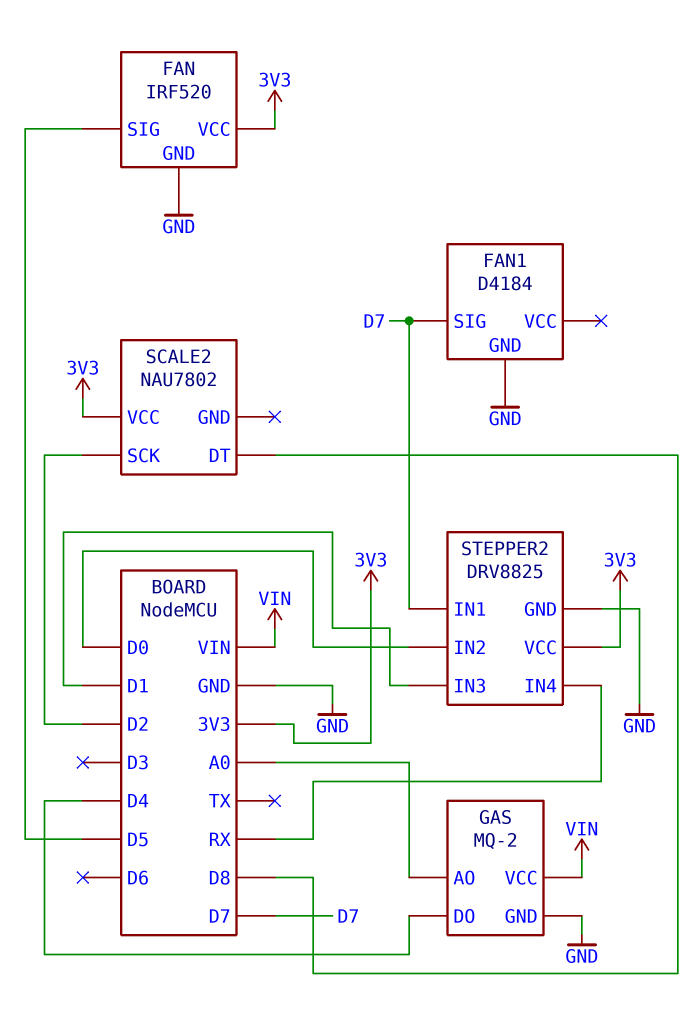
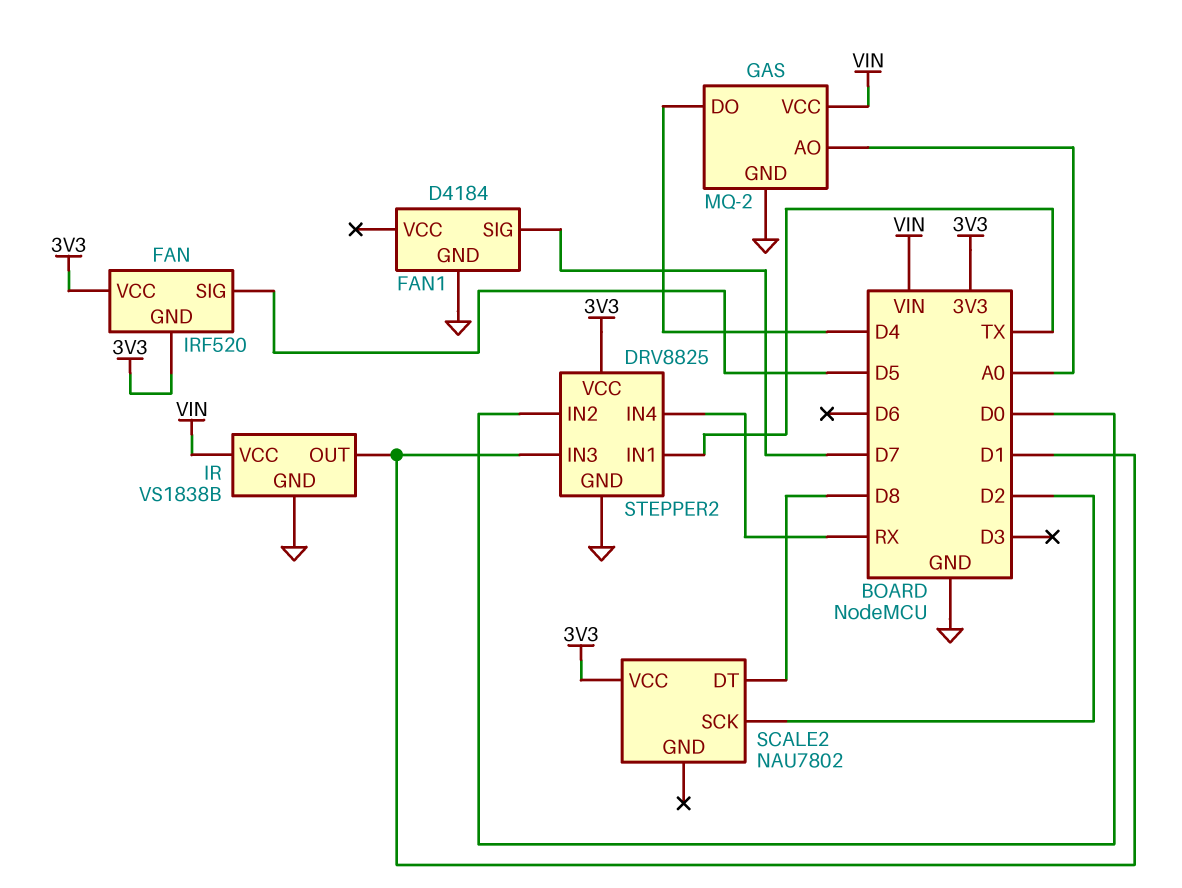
FAN pin GND: GND -> 3V3
IR: none -> VS1838B
IR pin GND: none -> GND
IR pin OUT: none -> D1
IR pin VCC: none -> VIN
STEPPER2 pin IN1: D7 -> TX

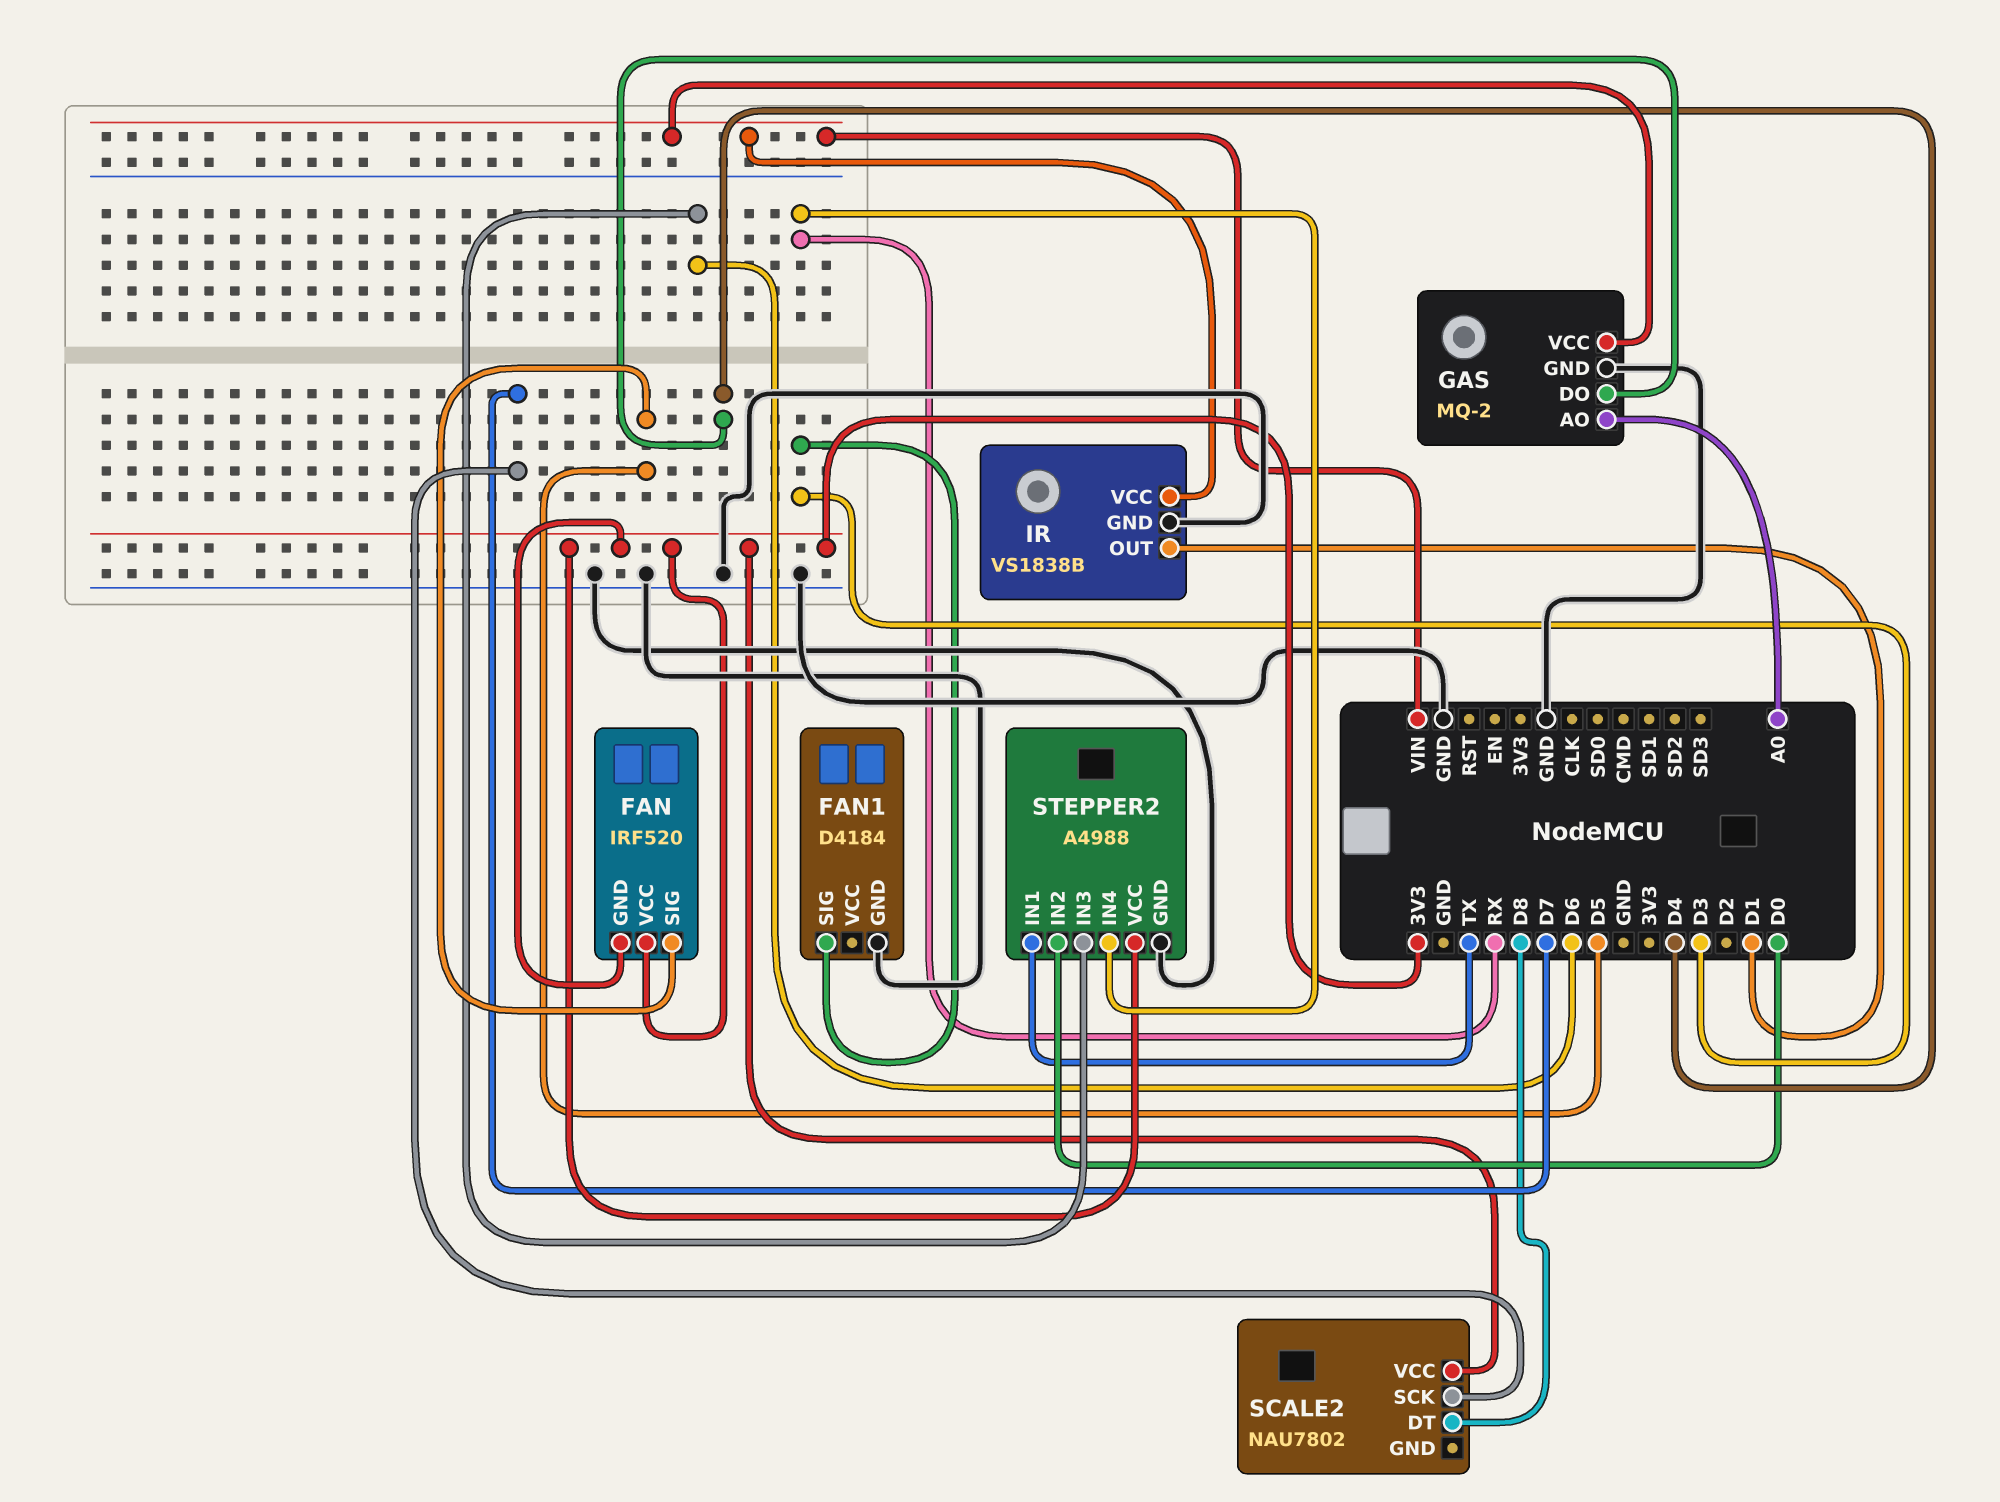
FAN1 pin SIG: D7 -> D3
SCALE2 pin SCK: D2 -> D7
STEPPER2: DRV8825 -> A4988
STEPPER2 pin IN3: D1 -> D6

